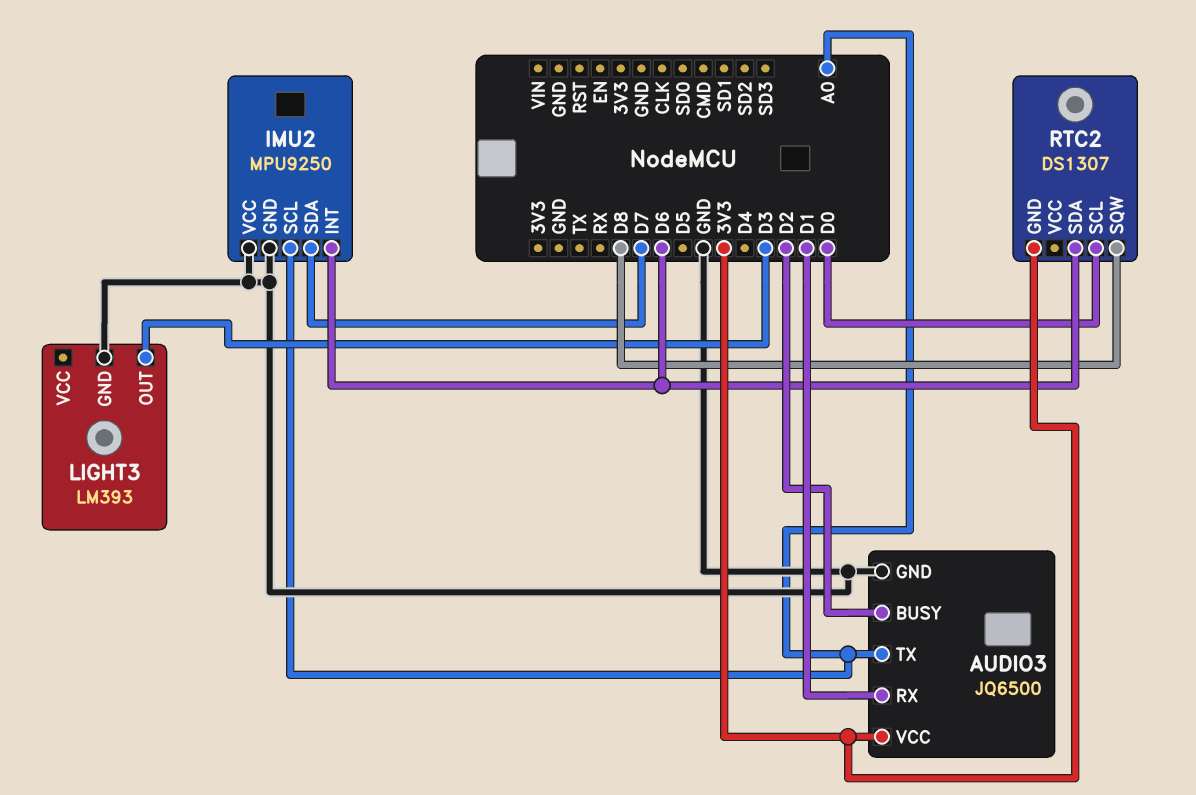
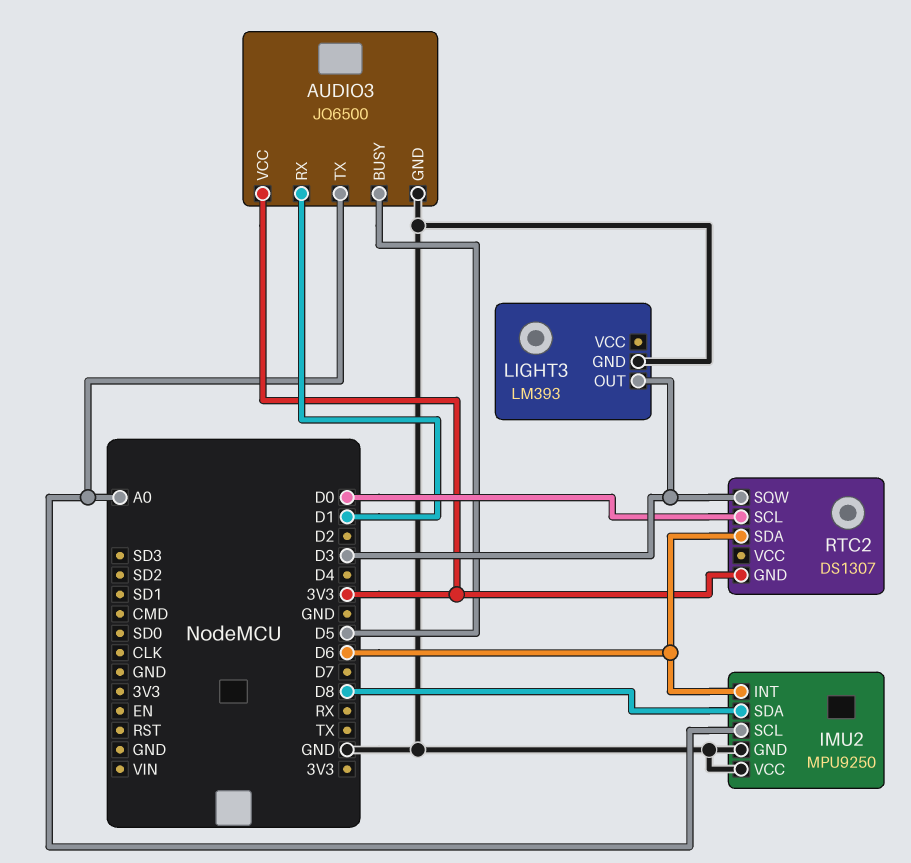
AUDIO3 pin BUSY: D2 -> D5
IMU2 pin SDA: D7 -> D8
RTC2 pin SQW: D8 -> D3

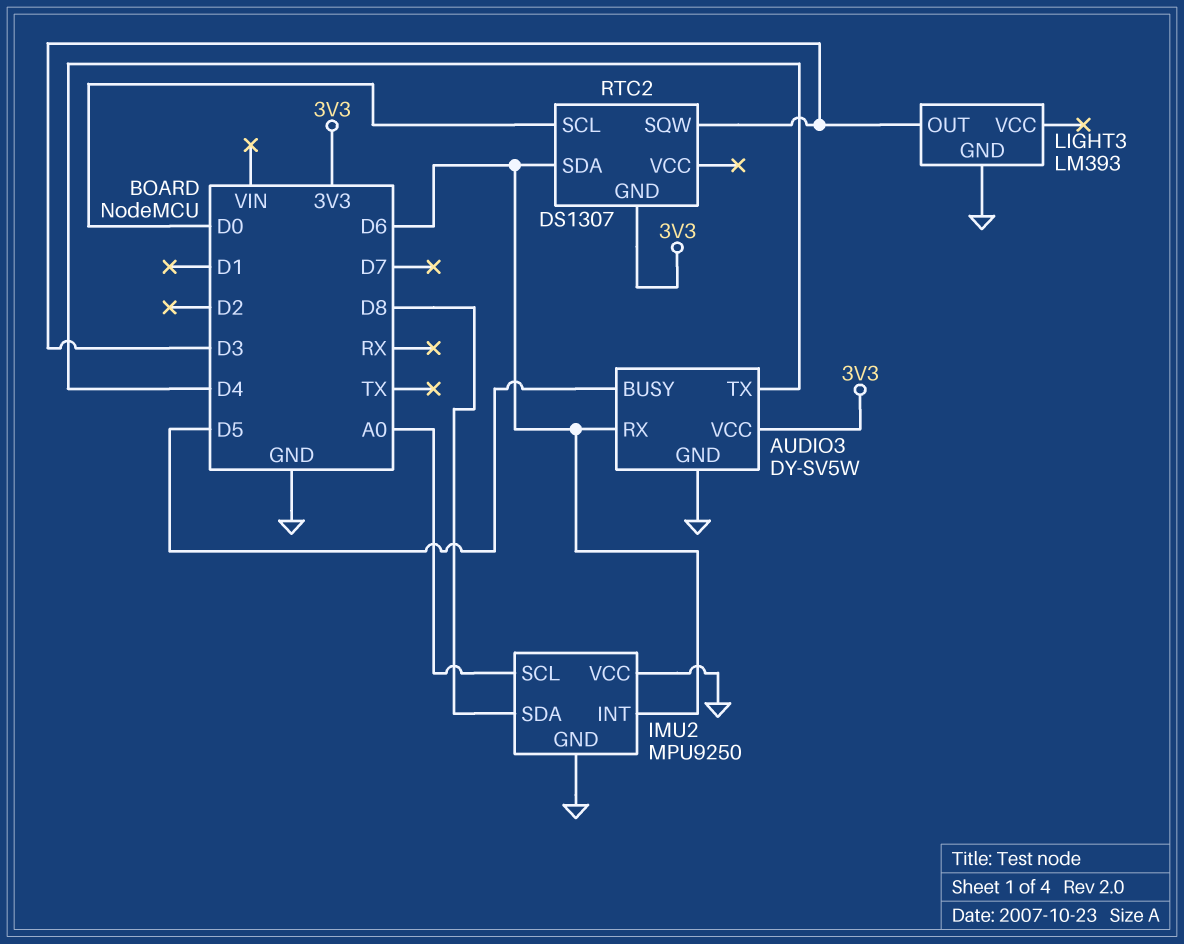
AUDIO3: JQ6500 -> DY-SV5W
AUDIO3 pin RX: D1 -> D6
AUDIO3 pin TX: A0 -> D4

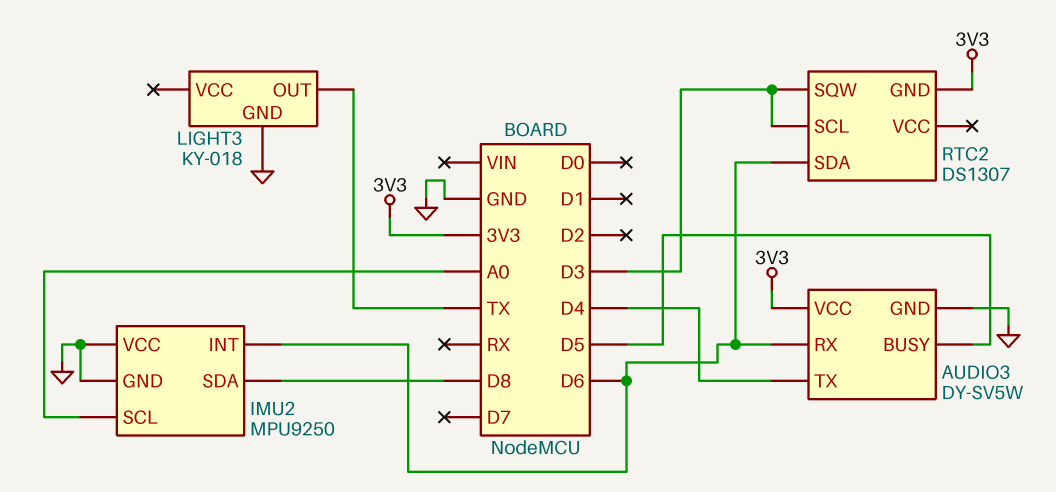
LIGHT3: LM393 -> KY-018
LIGHT3 pin OUT: D3 -> TX
RTC2 pin SCL: D0 -> D3

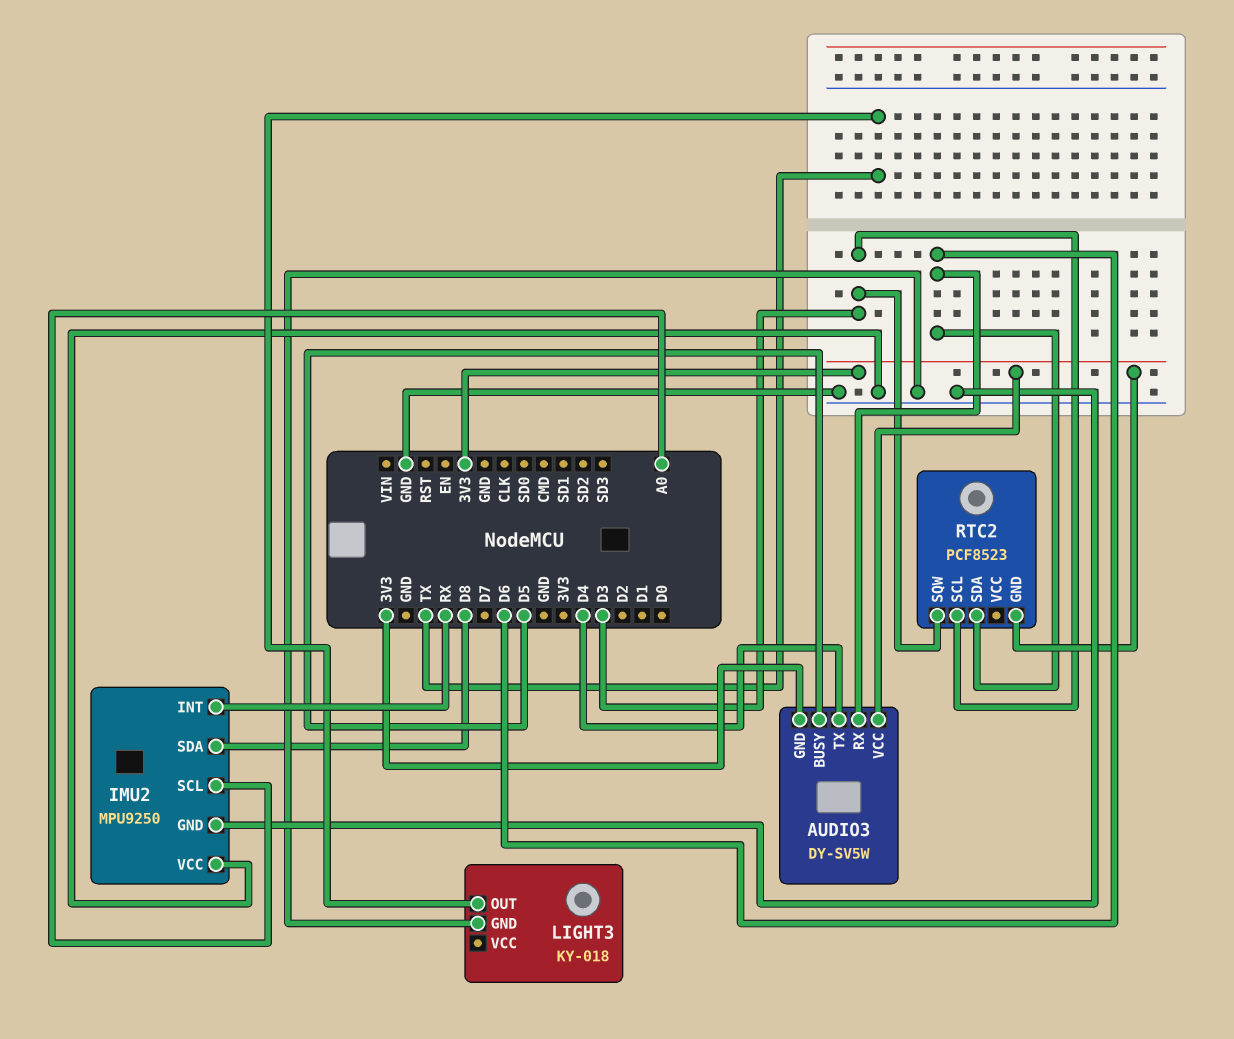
AUDIO3 pin GND: GND -> 3V3
IMU2 pin INT: D6 -> RX
RTC2: DS1307 -> PCF8523

